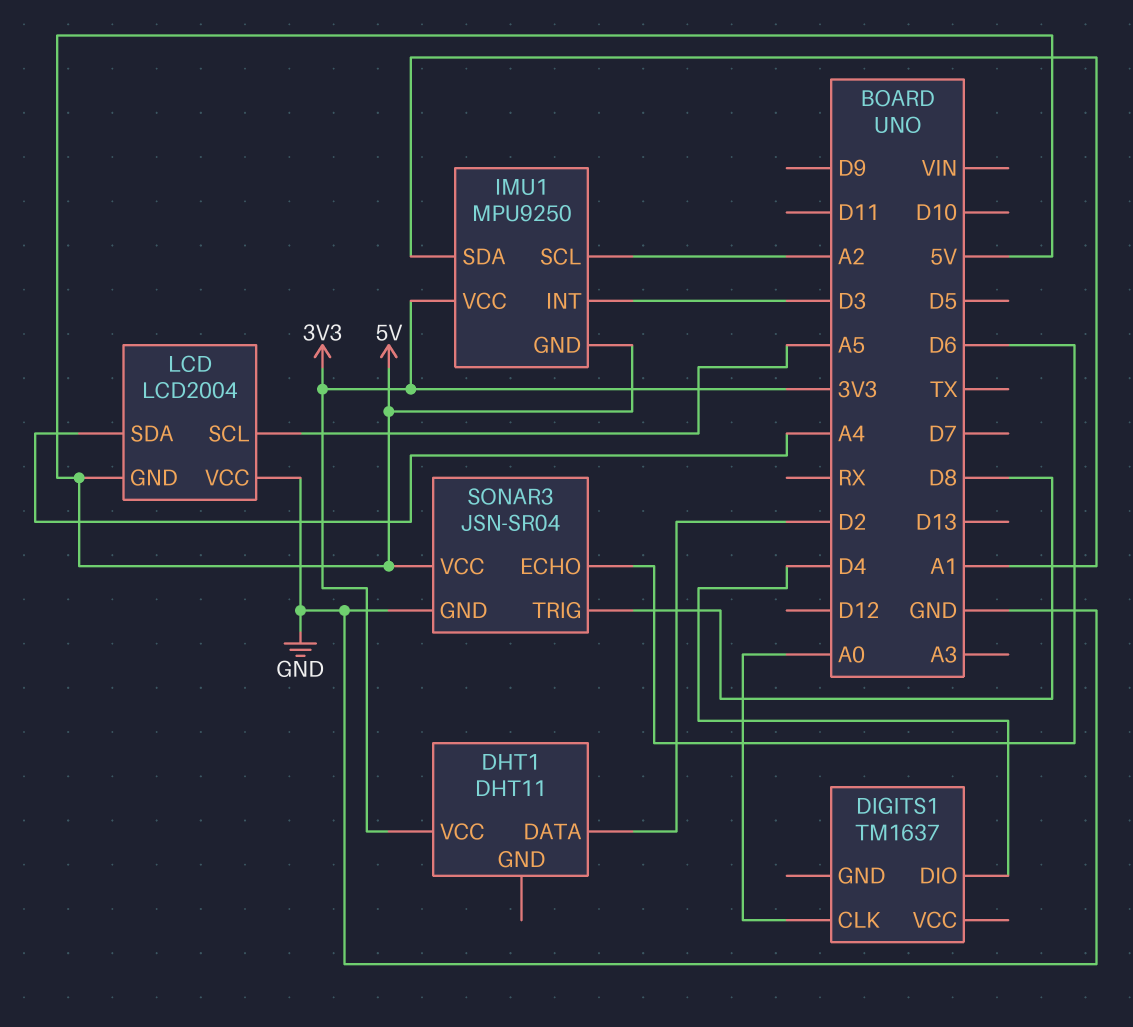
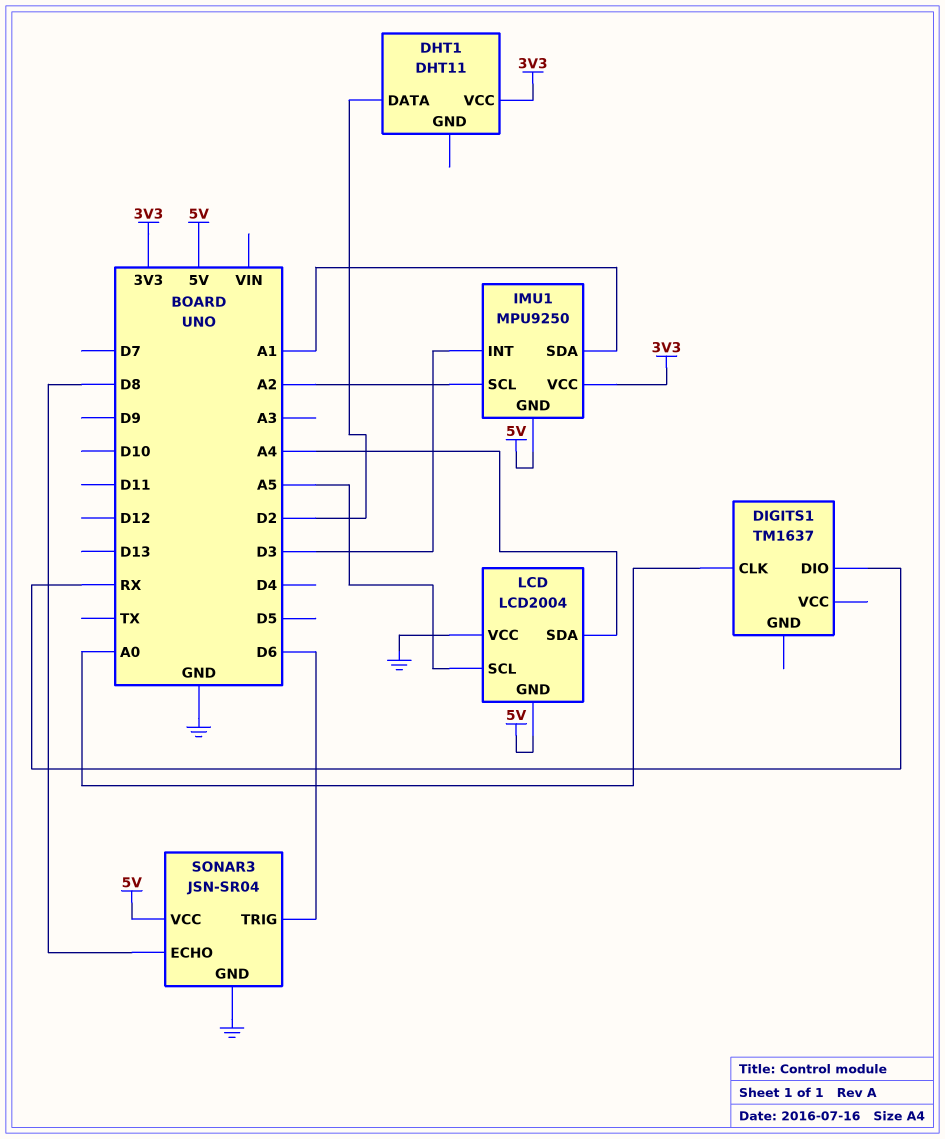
DIGITS1 pin DIO: D4 -> RX
SONAR3 pin ECHO: D6 -> D8
SONAR3 pin TRIG: D8 -> D6

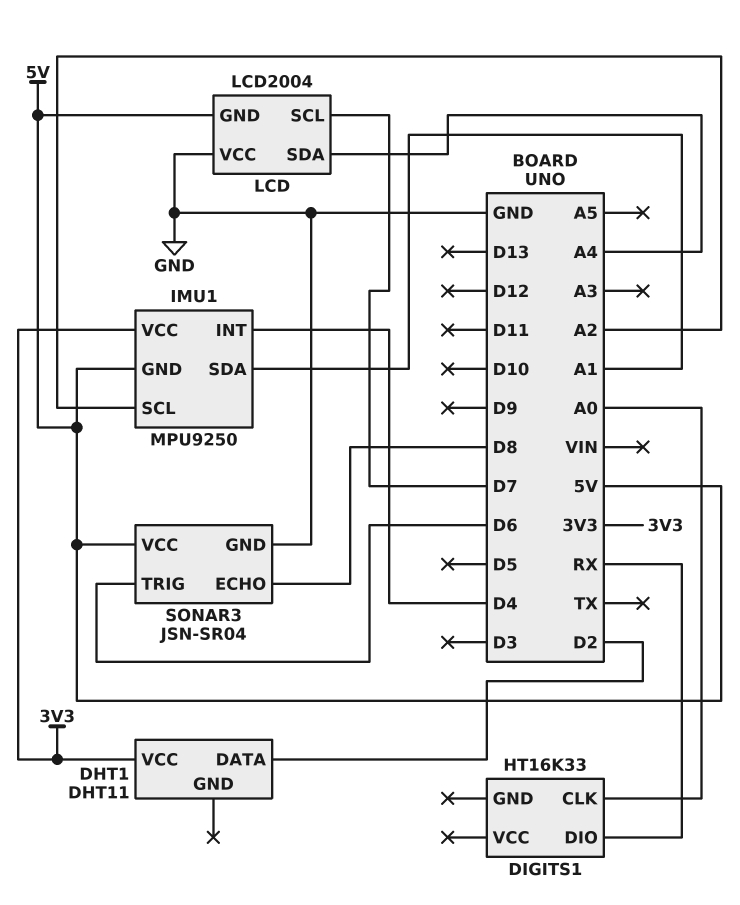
DIGITS1: TM1637 -> HT16K33
IMU1 pin INT: D3 -> D4
LCD pin SCL: A5 -> D7

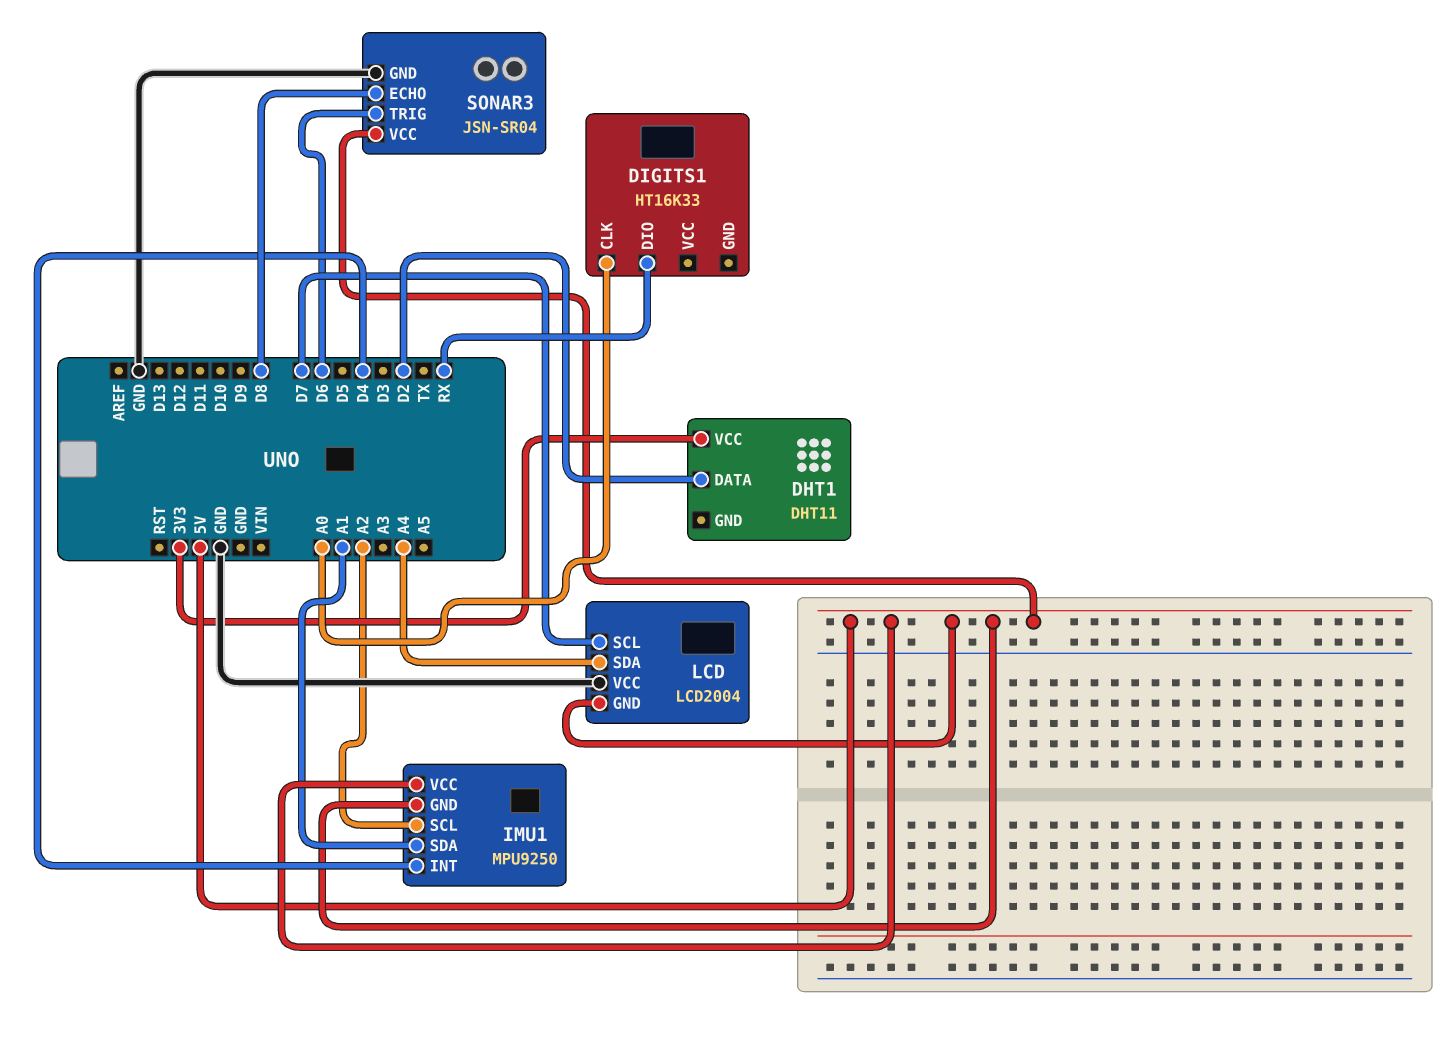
IMU1 pin VCC: 3V3 -> 5V

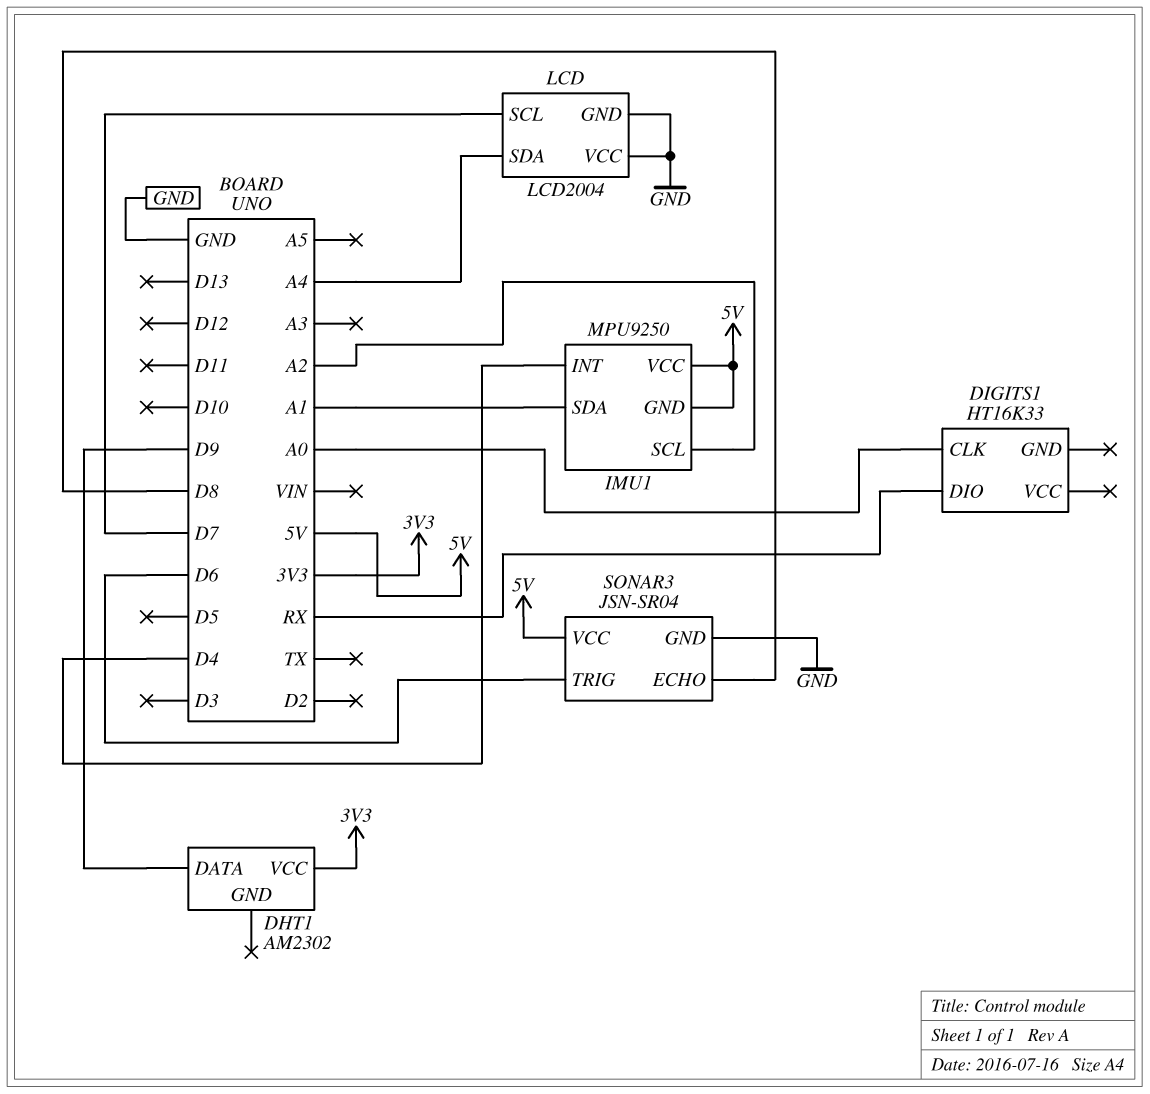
DHT1: DHT11 -> AM2302
DHT1 pin DATA: D2 -> D9
LCD pin GND: 5V -> GND

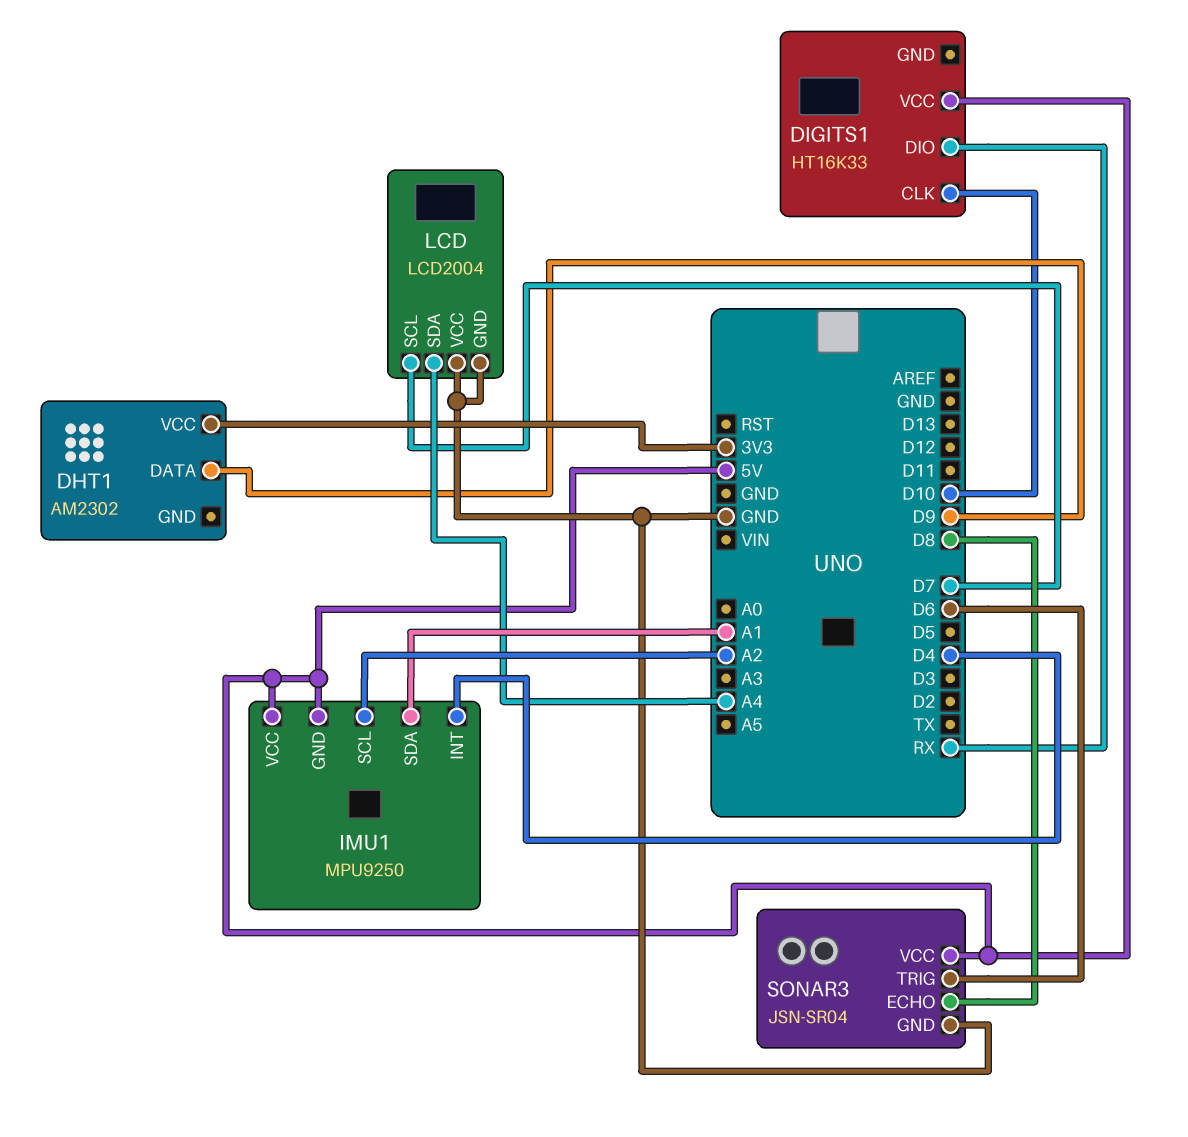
DIGITS1 pin CLK: A0 -> D10
DIGITS1 pin VCC: none -> 5V

